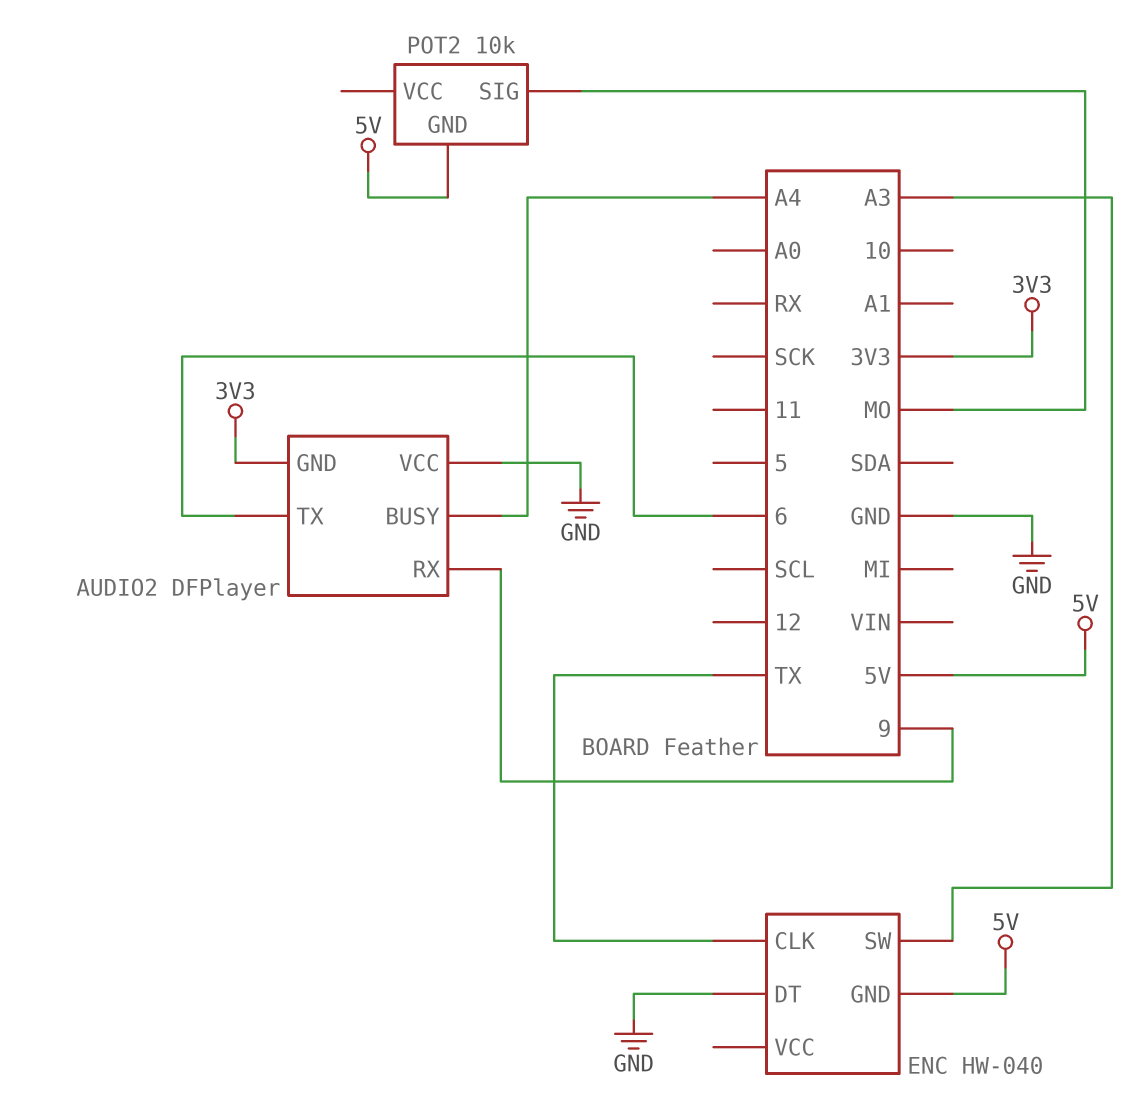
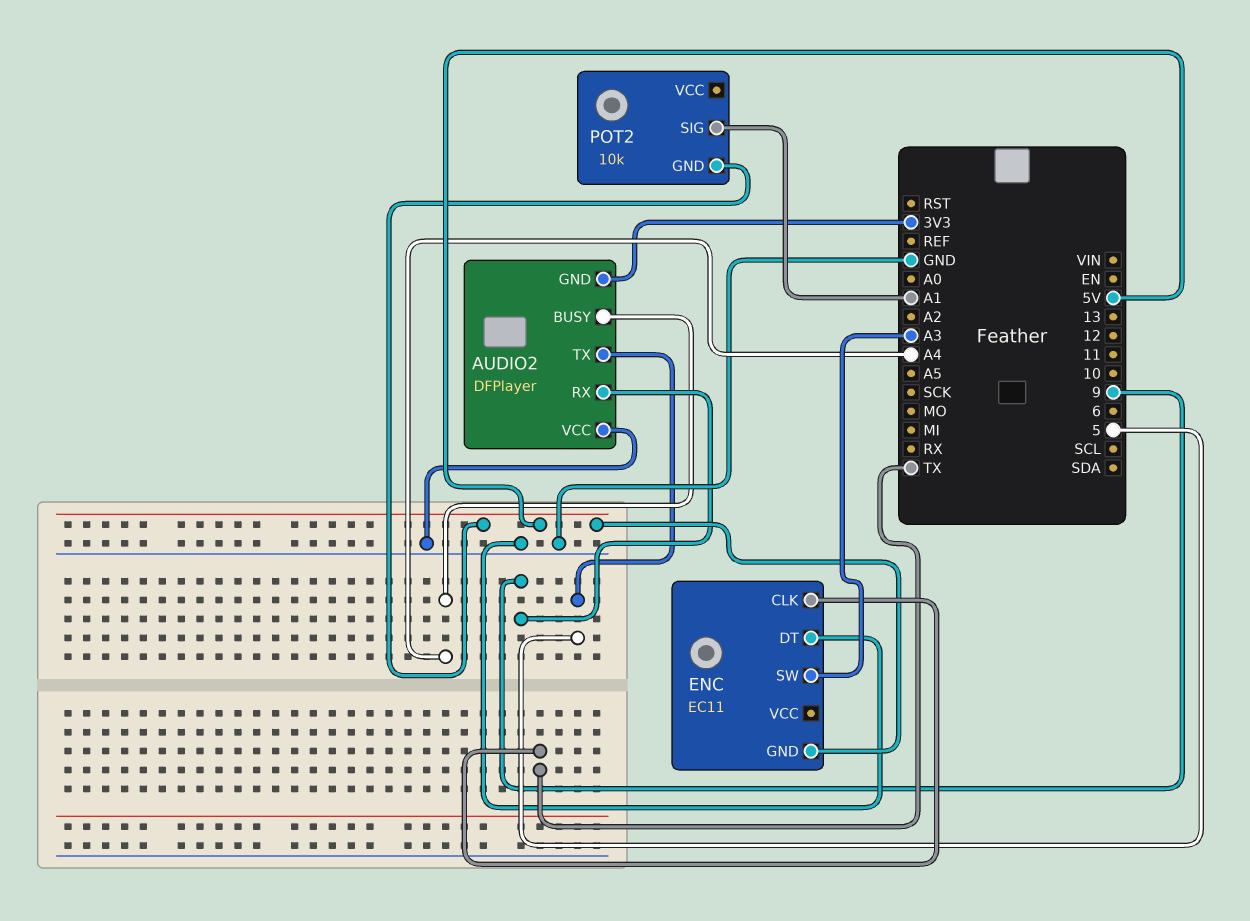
AUDIO2 pin TX: 6 -> 5
ENC: HW-040 -> EC11
POT2 pin SIG: MO -> A1

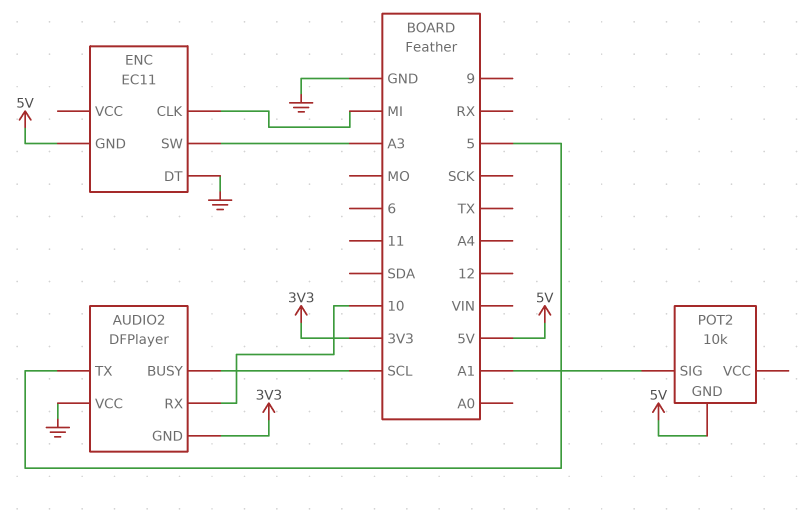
AUDIO2 pin BUSY: A4 -> SCL
AUDIO2 pin RX: 9 -> 10
ENC pin CLK: TX -> MI

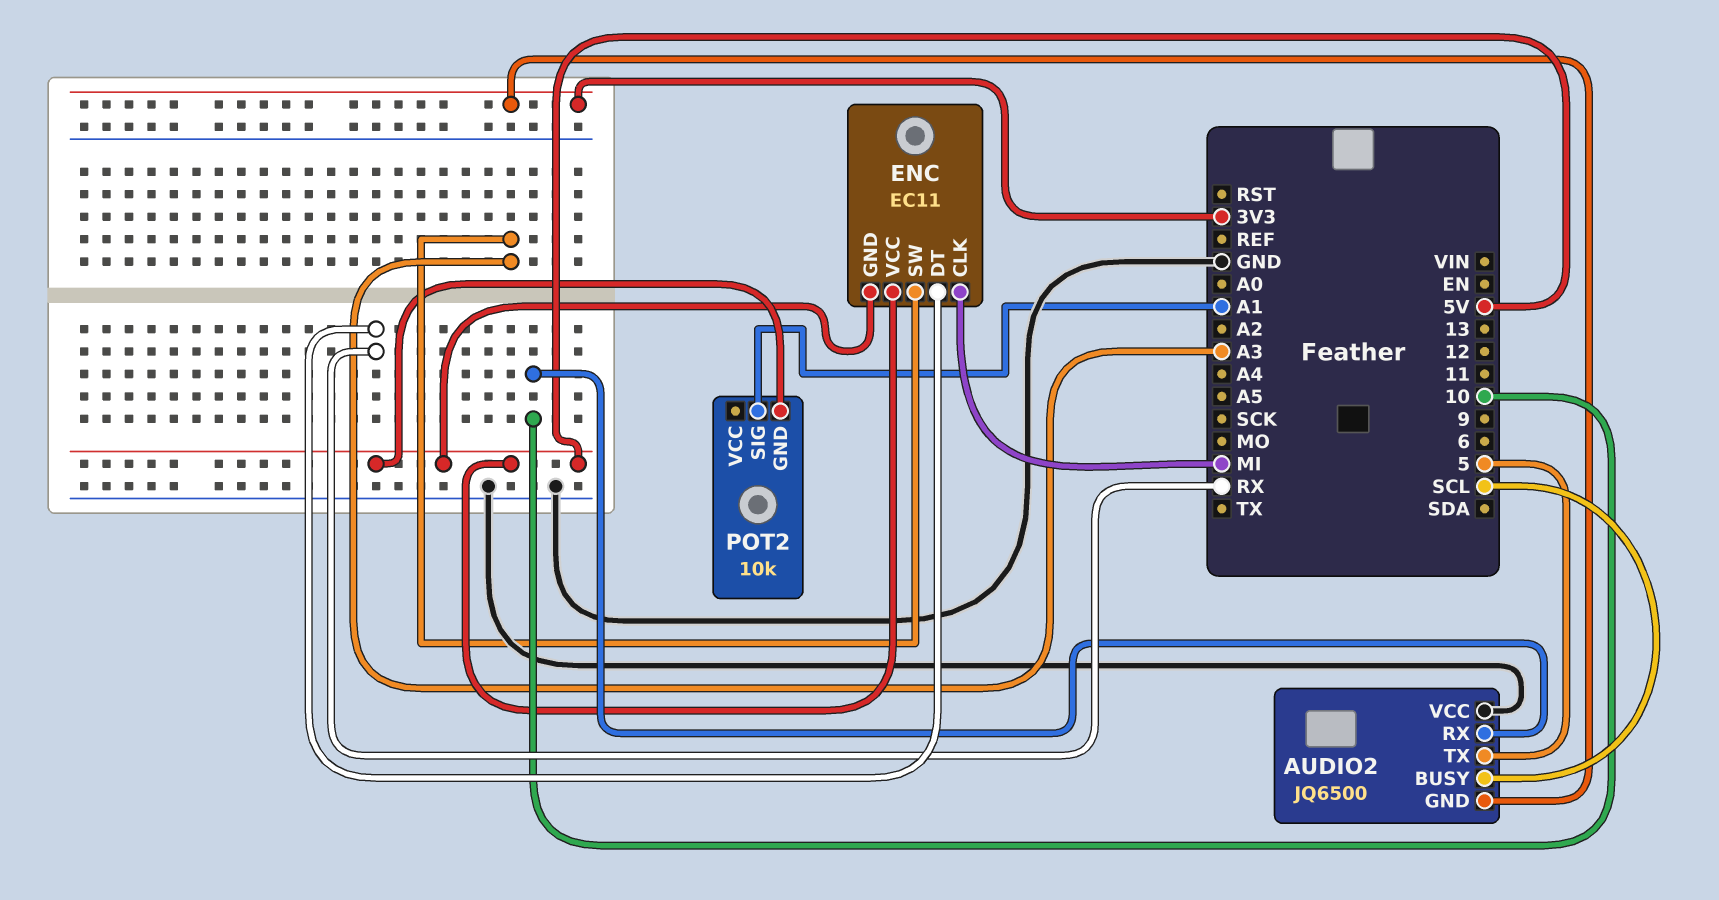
AUDIO2: DFPlayer -> JQ6500
ENC pin DT: GND -> RX
ENC pin VCC: none -> 5V

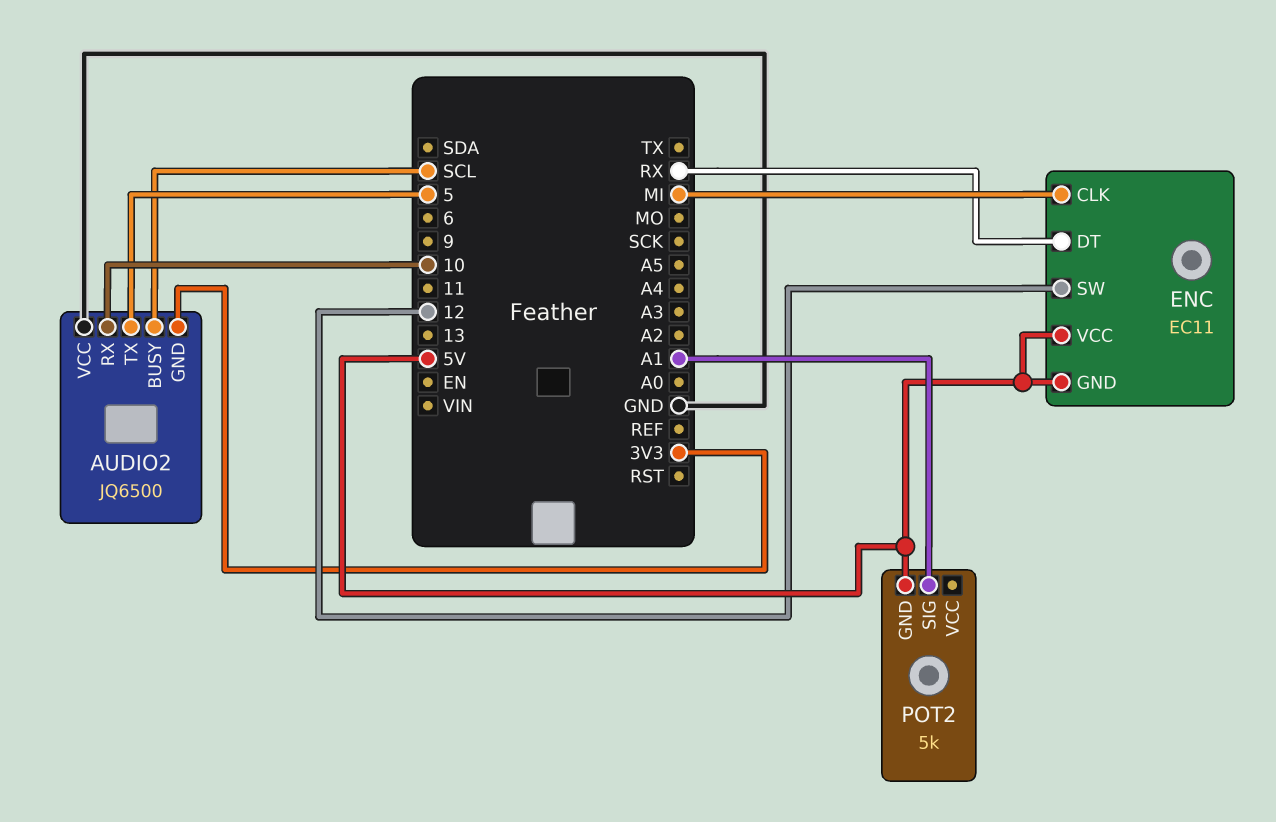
ENC pin SW: A3 -> 12
POT2: 10k -> 5k

